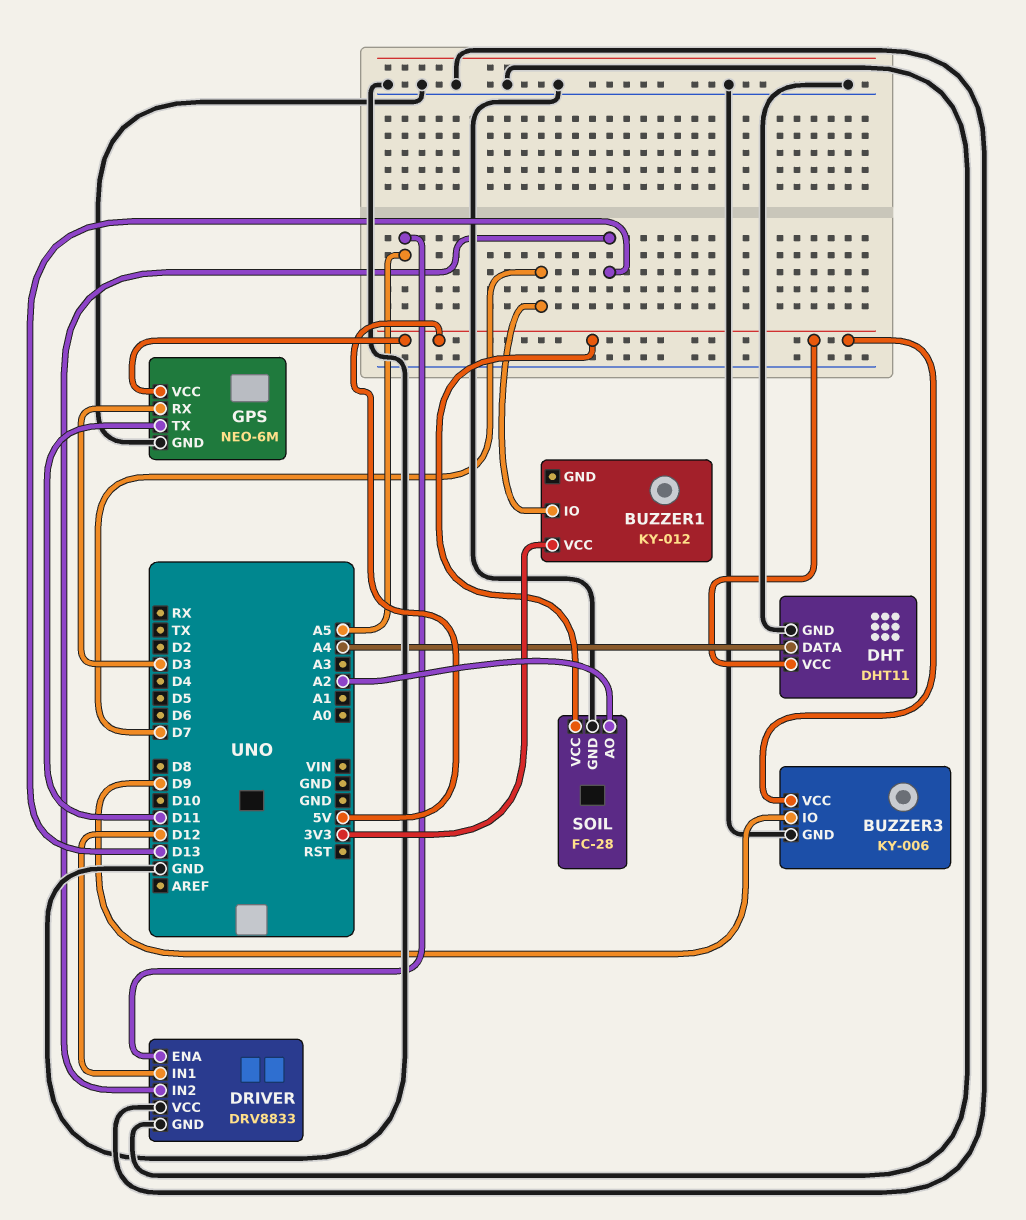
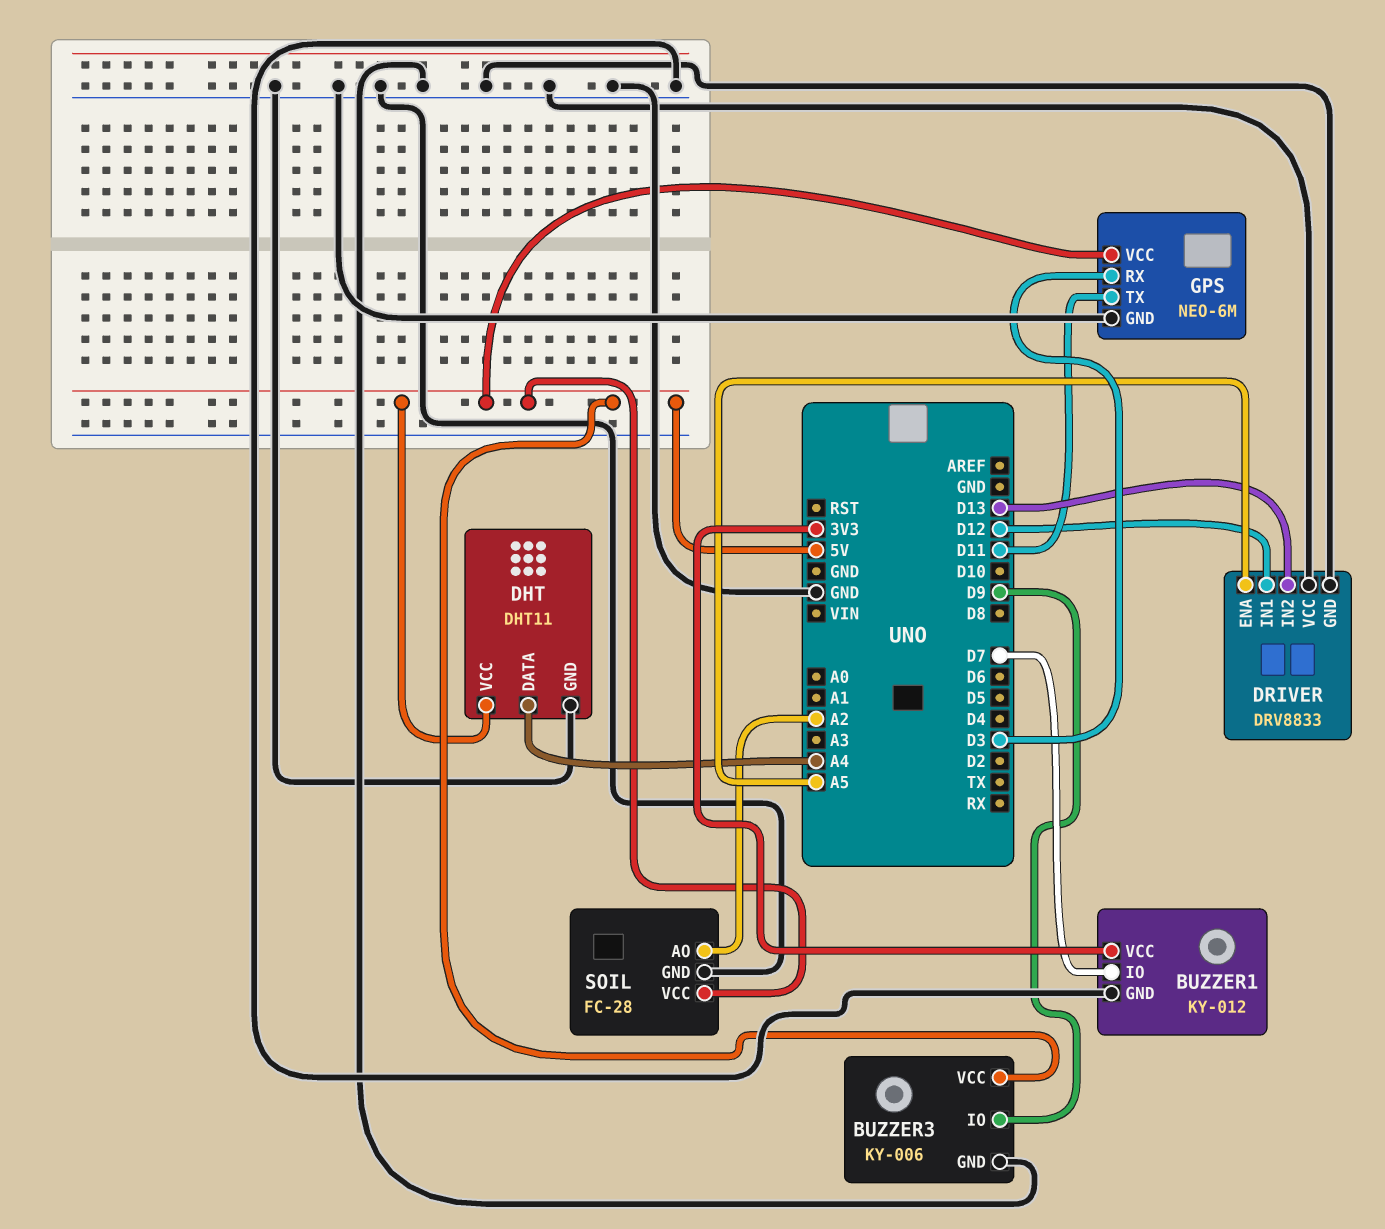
BUZZER1 pin GND: none -> GND

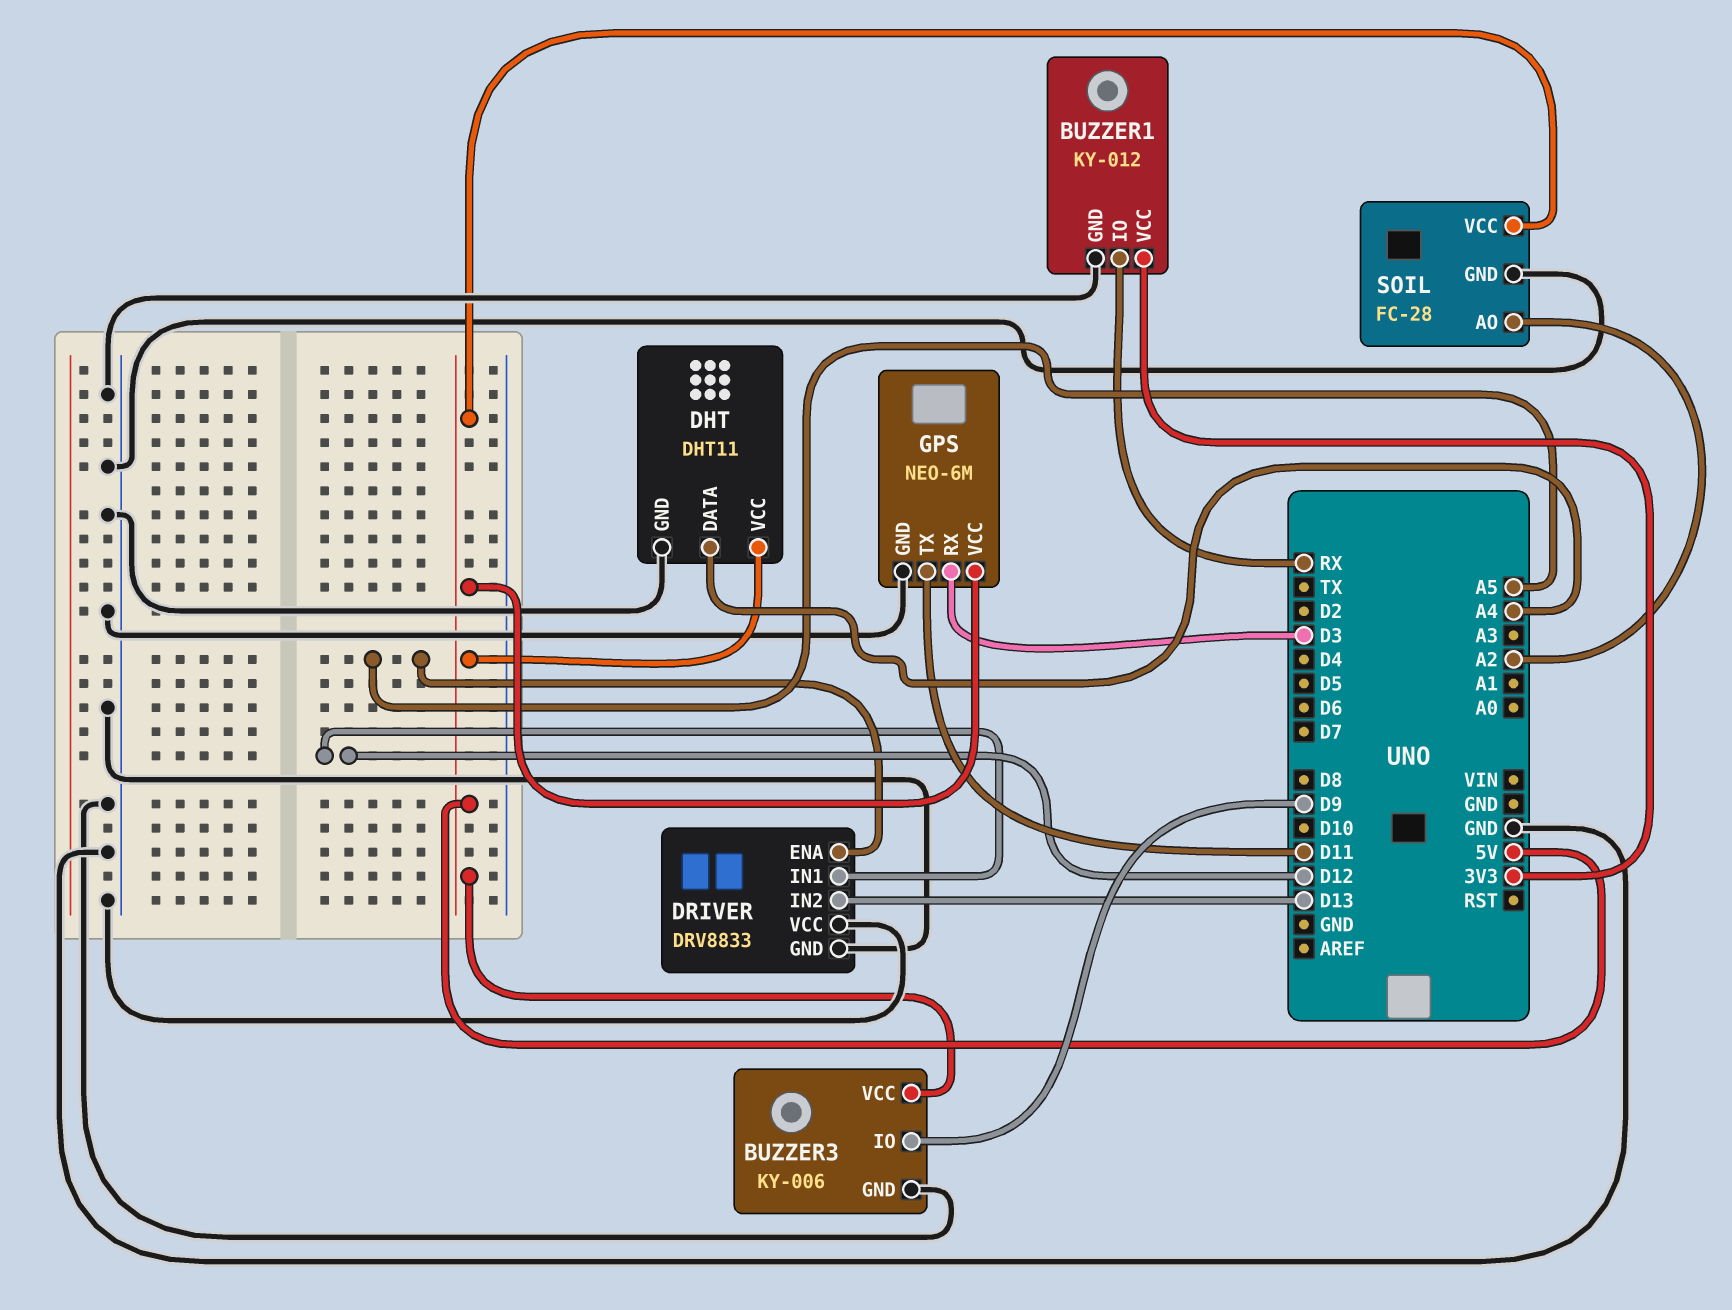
BUZZER1 pin IO: D7 -> RX

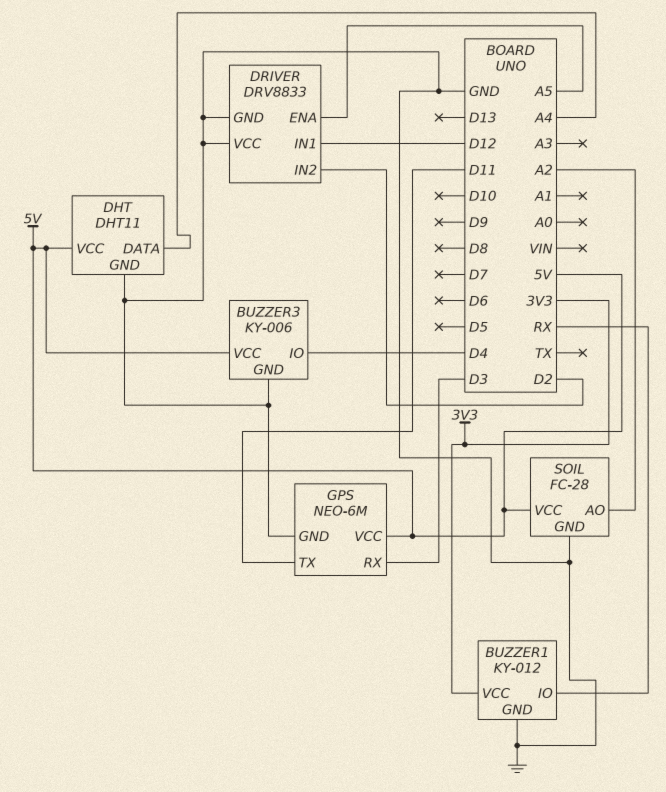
BUZZER3 pin IO: D9 -> D4
DRIVER pin IN2: D13 -> D2

